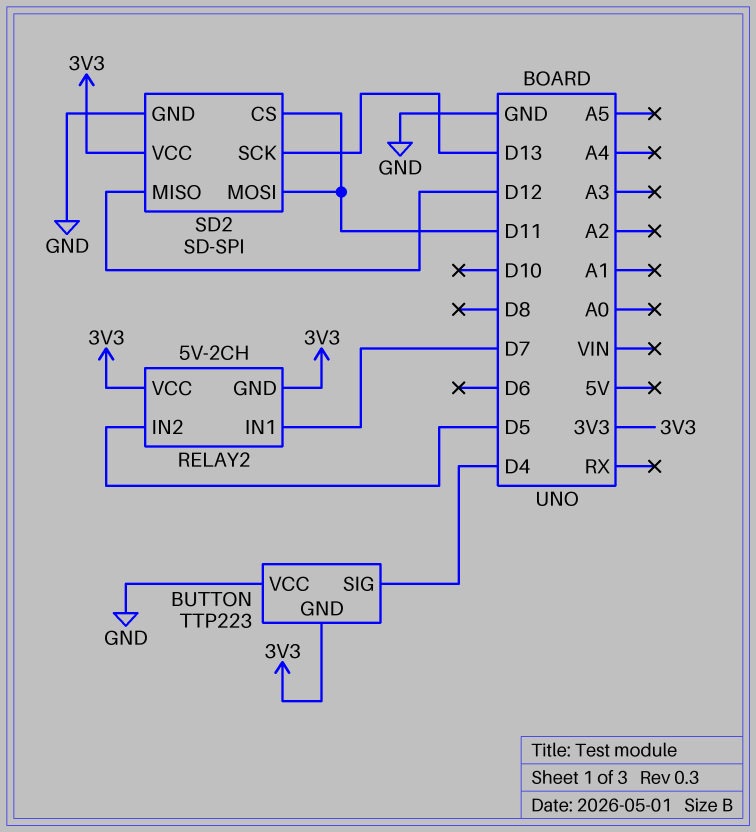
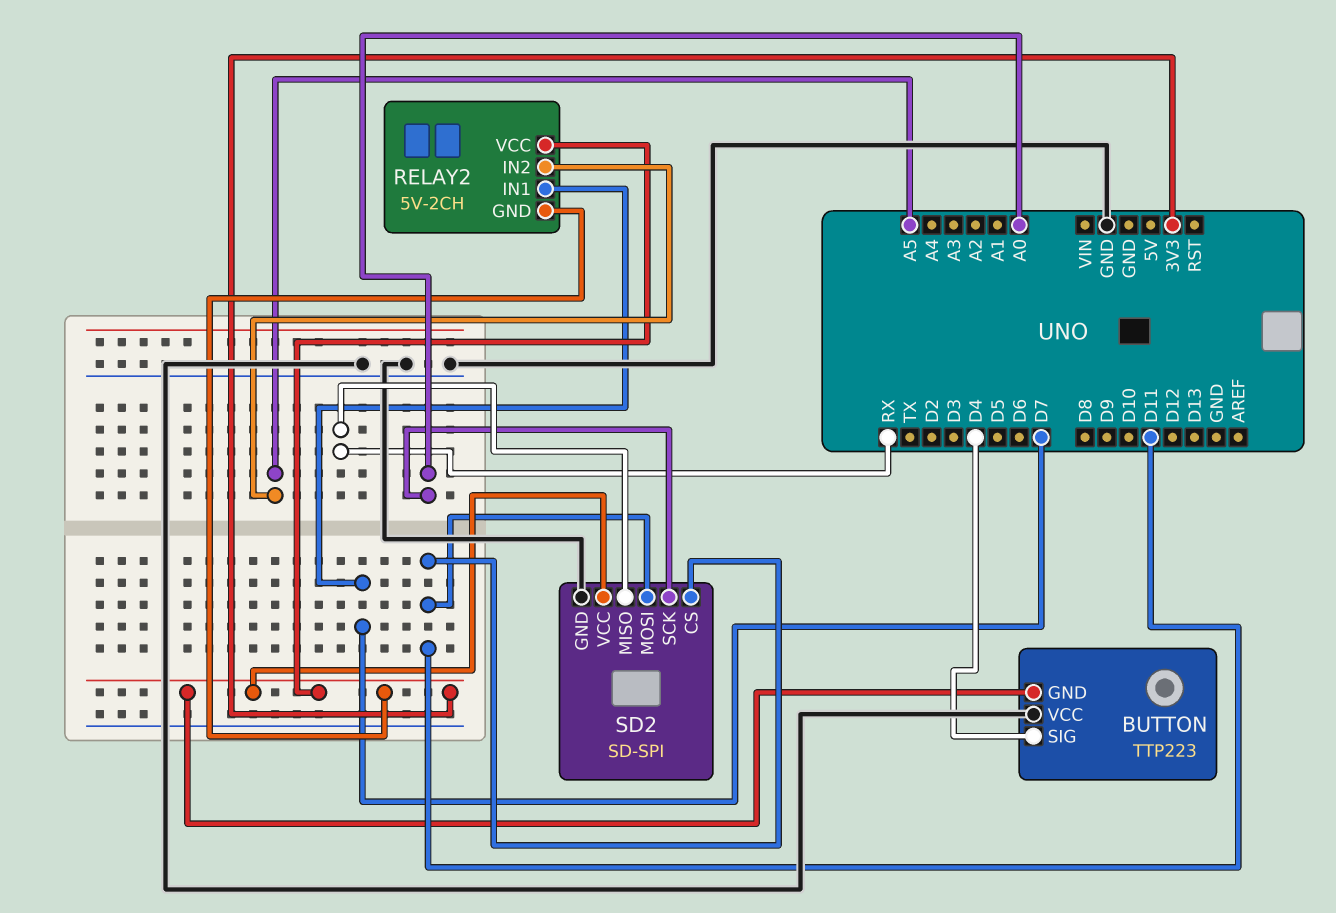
RELAY2 pin IN2: D5 -> A5
SD2 pin MISO: D12 -> RX
SD2 pin SCK: D13 -> A0

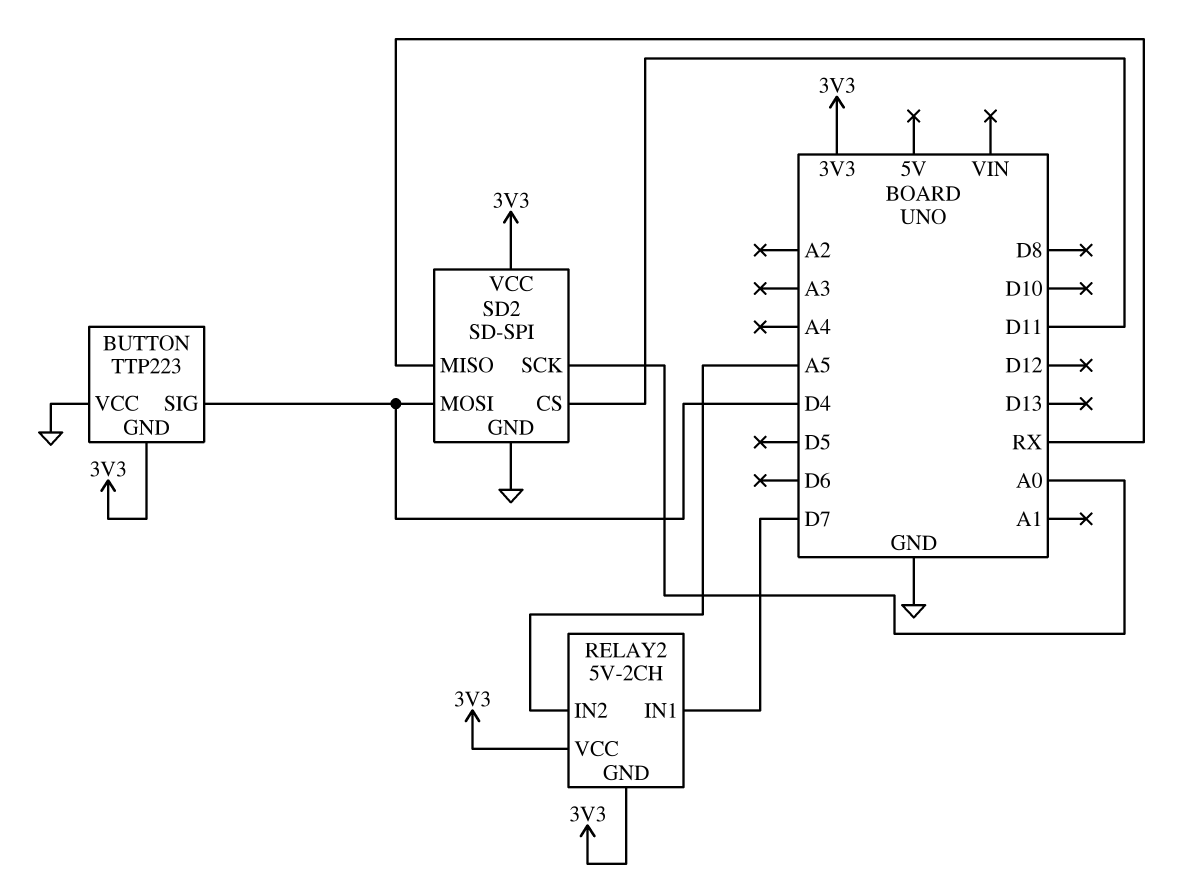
SD2 pin MOSI: D11 -> D4

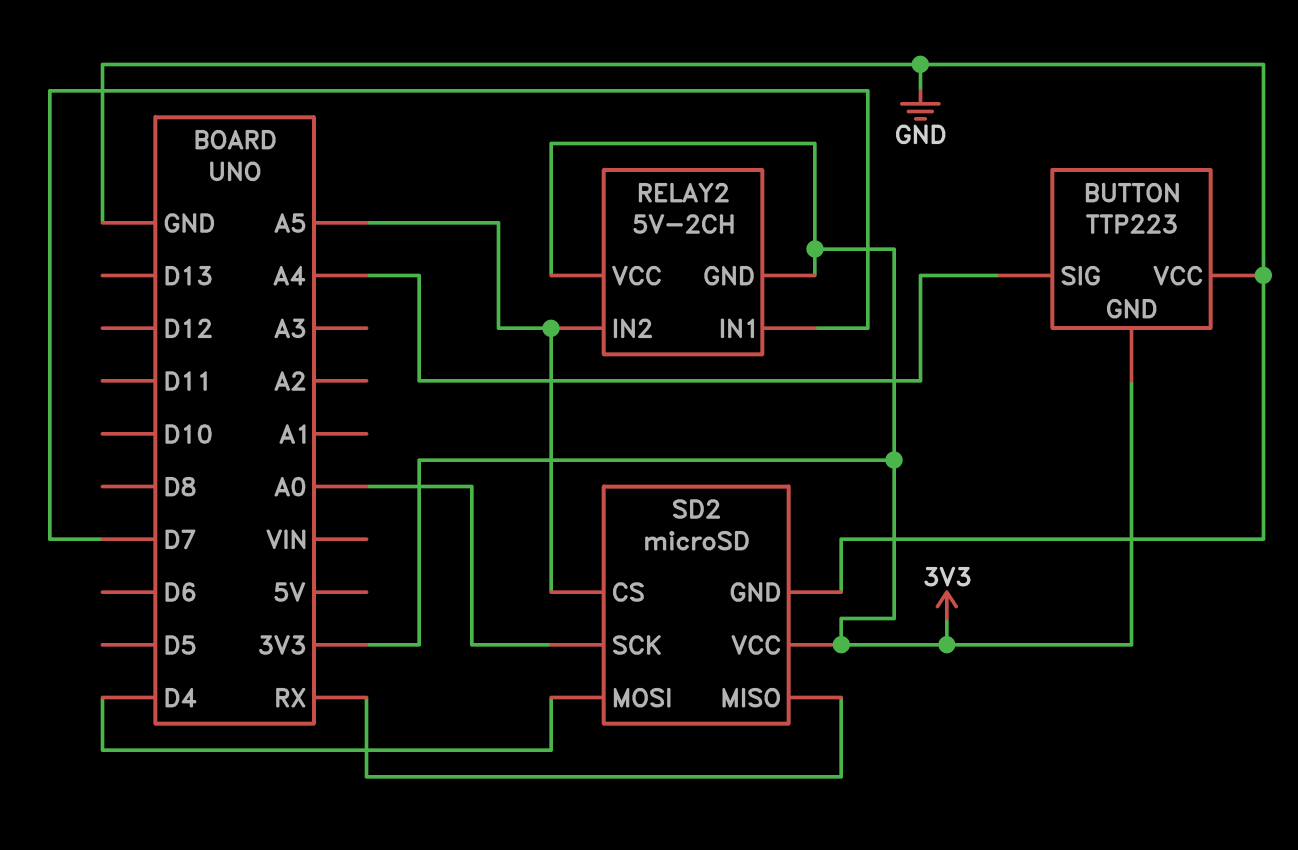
BUTTON pin SIG: D4 -> A4
SD2: SD-SPI -> microSD
SD2 pin CS: D11 -> A5

